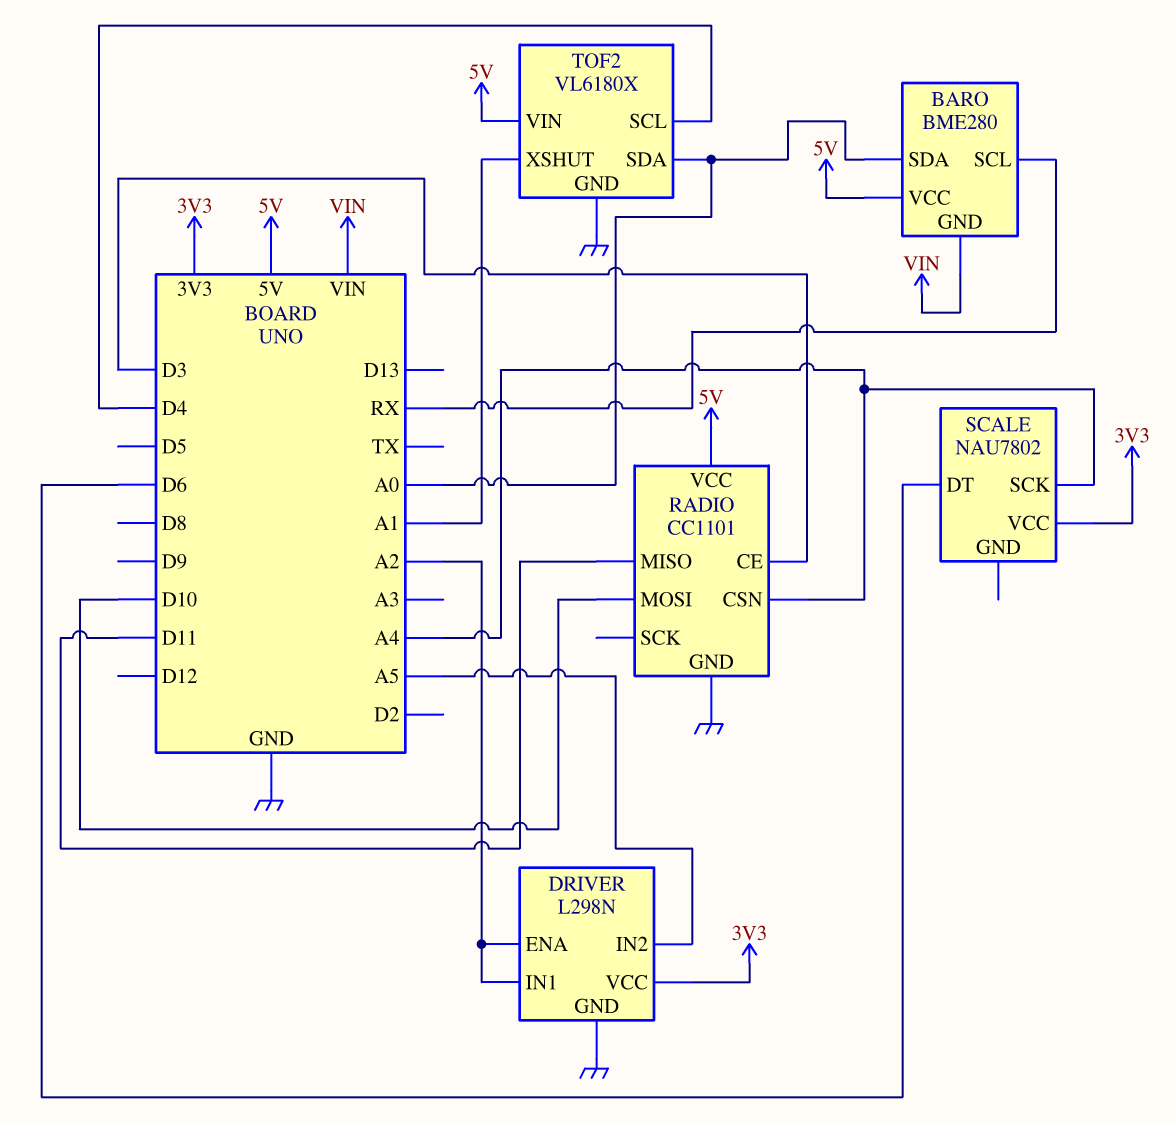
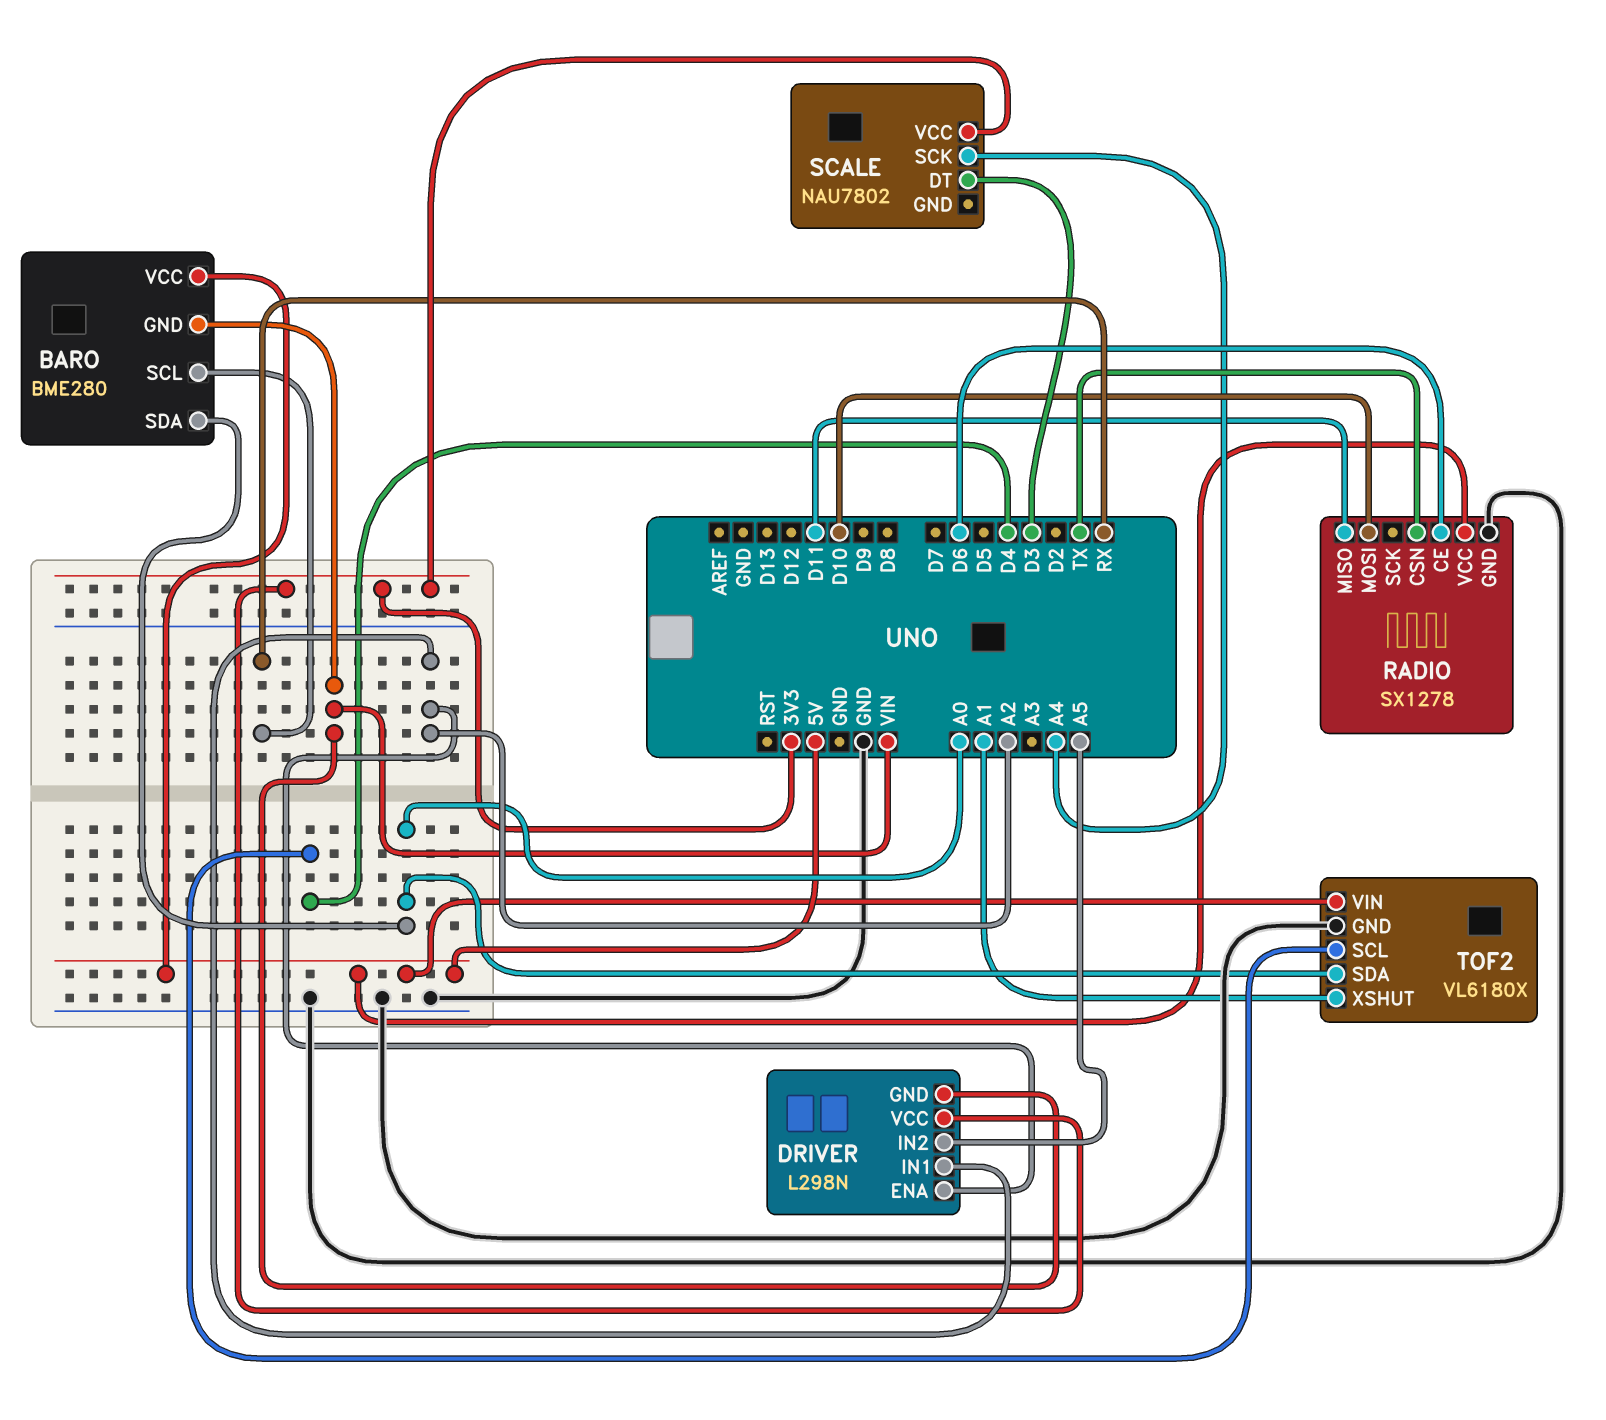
DRIVER pin GND: GND -> VIN
RADIO: CC1101 -> SX1278
RADIO pin CE: D3 -> D6
RADIO pin CSN: A4 -> TX
SCALE pin DT: D6 -> D3

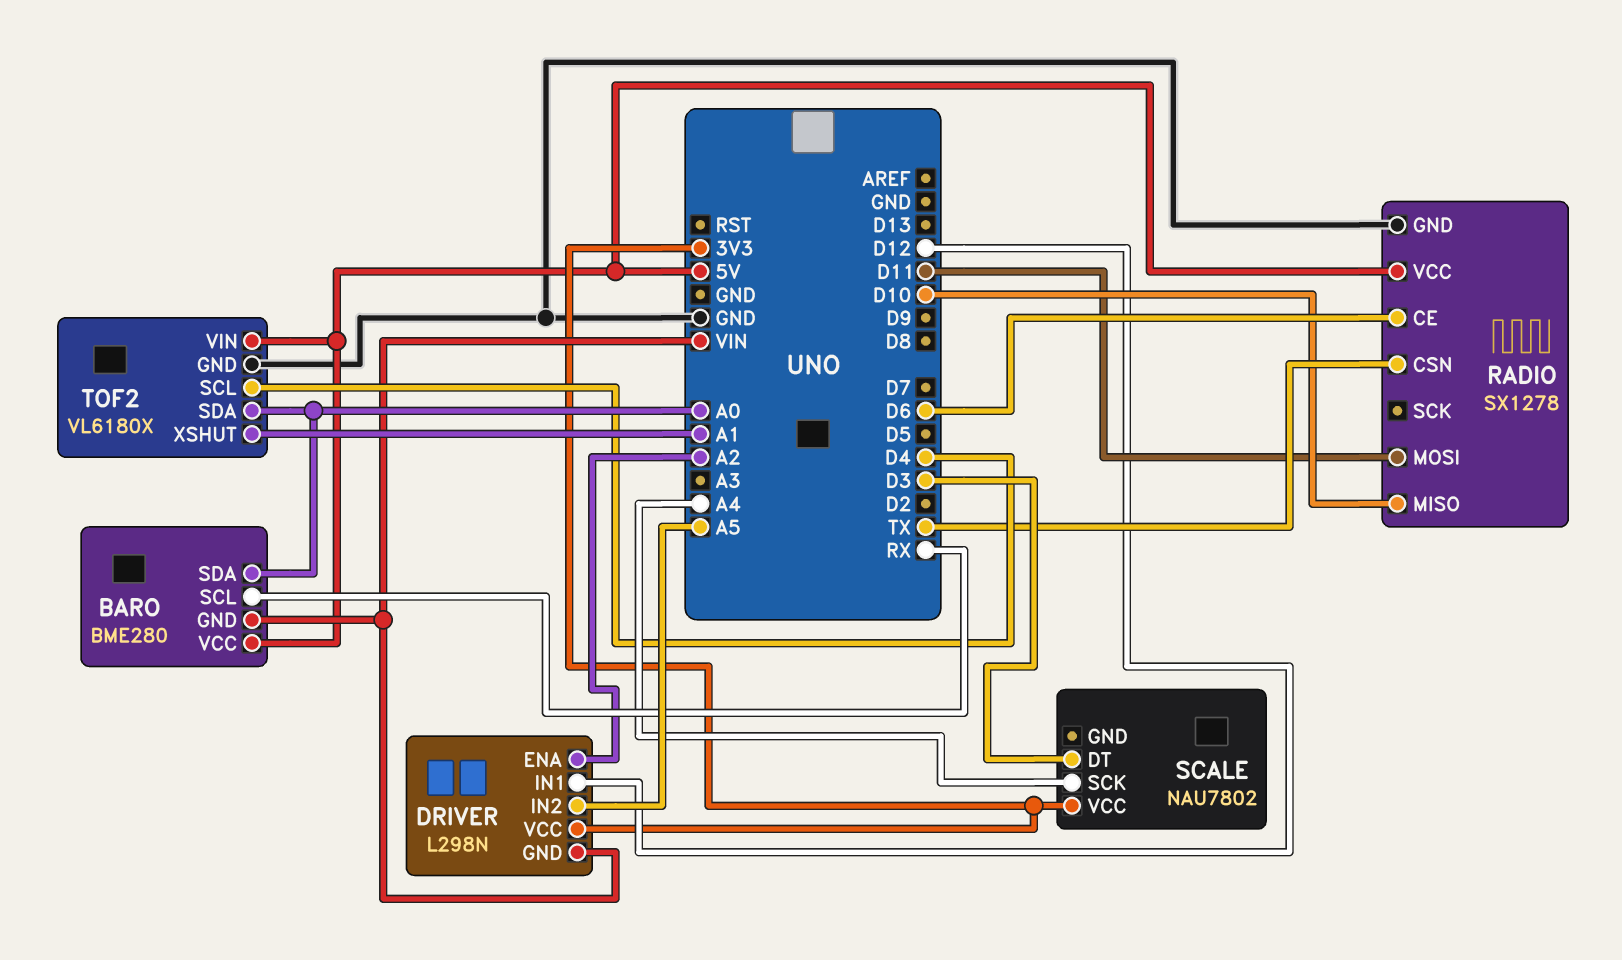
DRIVER pin IN1: A2 -> D12
RADIO pin MISO: D11 -> D10
RADIO pin MOSI: D10 -> D11

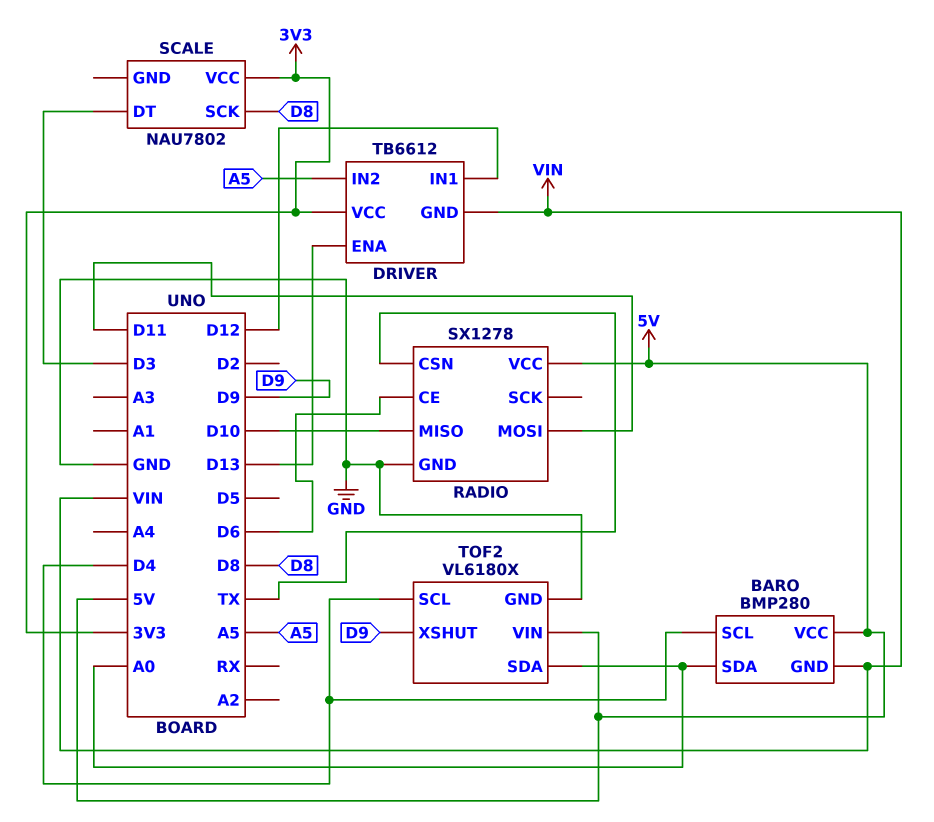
BARO: BME280 -> BMP280
BARO pin SCL: RX -> D4
DRIVER: L298N -> TB6612
DRIVER pin ENA: A2 -> D13
SCALE pin SCK: A4 -> D8
TOF2 pin XSHUT: A1 -> D9

